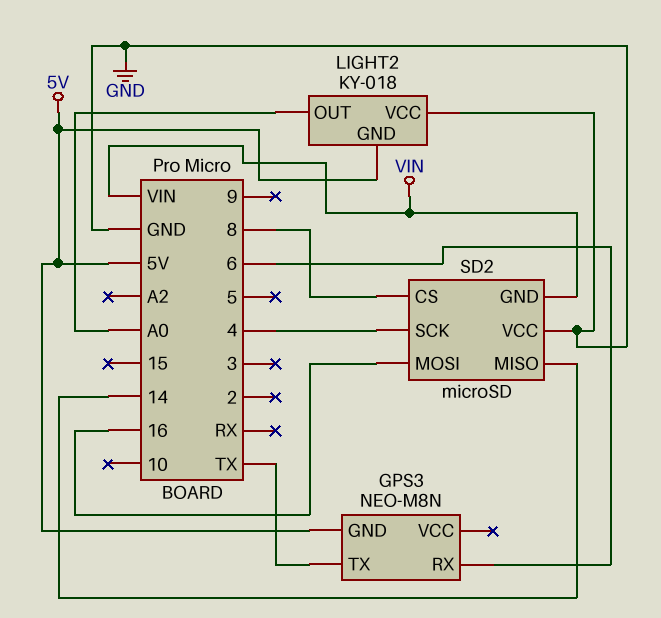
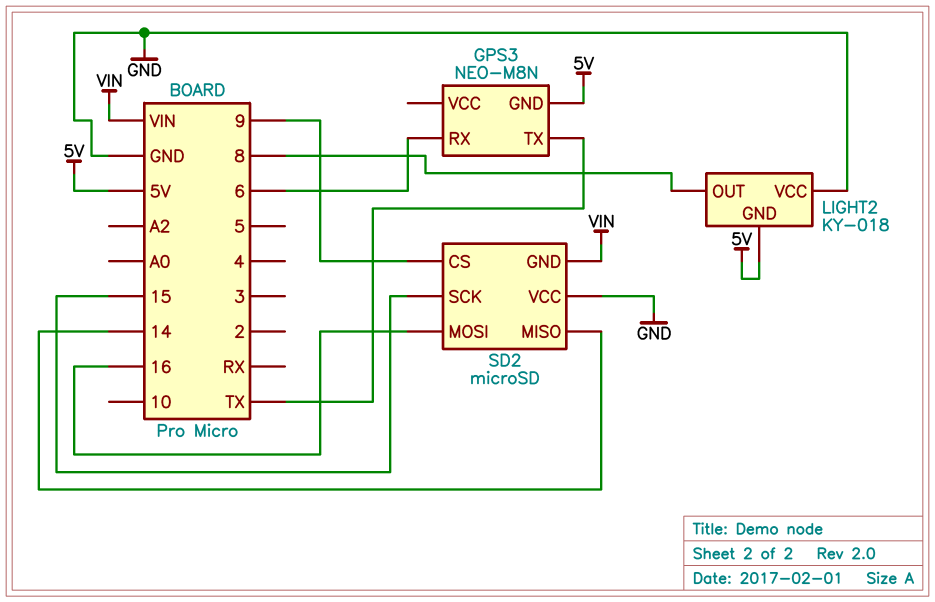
LIGHT2 pin OUT: A0 -> 8
SD2 pin CS: 8 -> 9
SD2 pin SCK: 4 -> 15

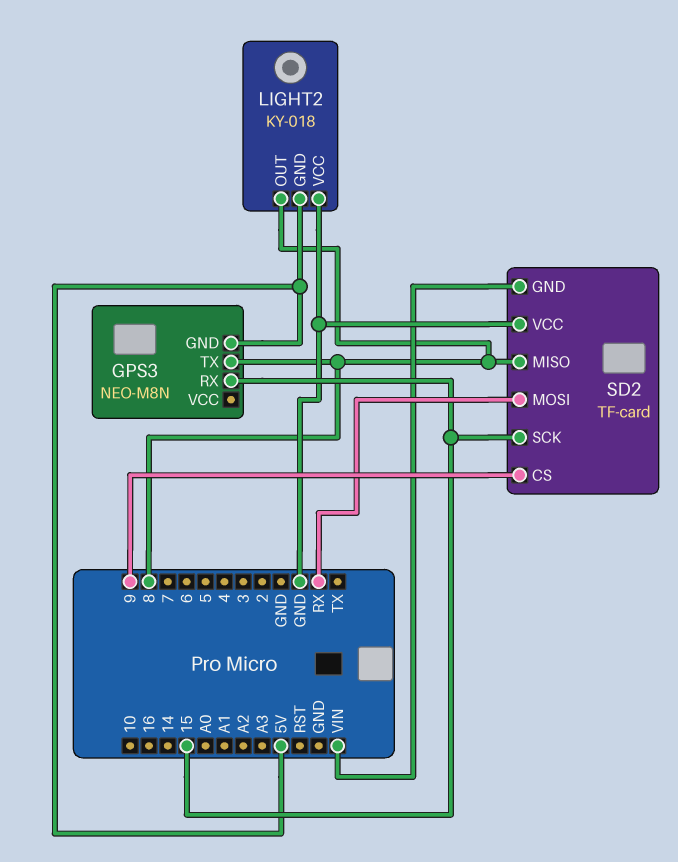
GPS3 pin RX: 6 -> 15
GPS3 pin TX: TX -> 8
SD2: microSD -> TF-card
SD2 pin MISO: 14 -> 8
SD2 pin MOSI: 16 -> RX

